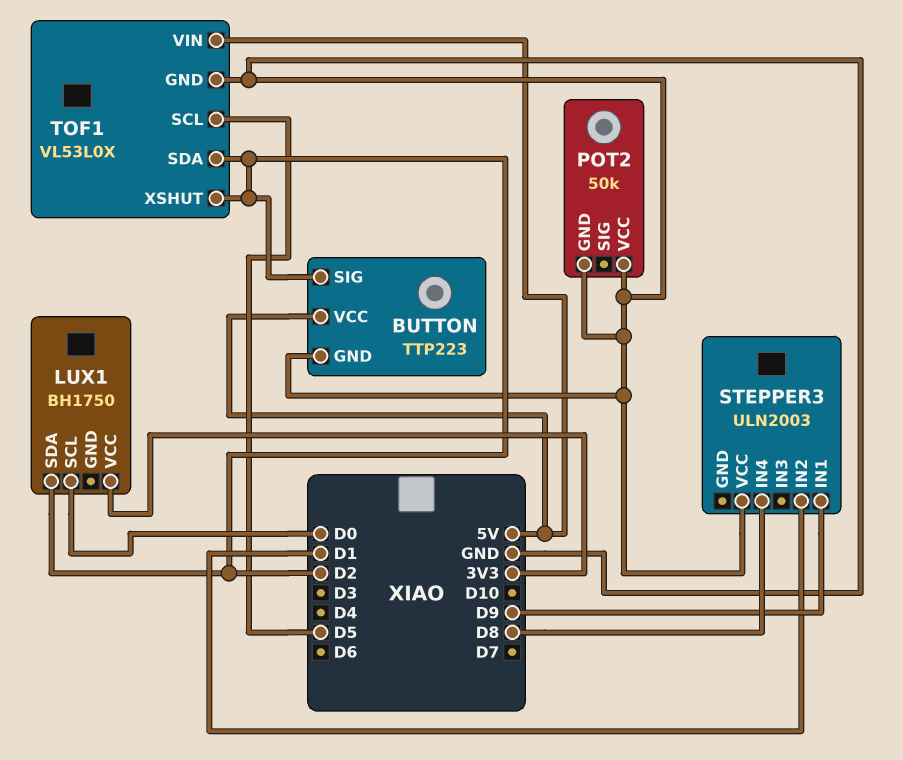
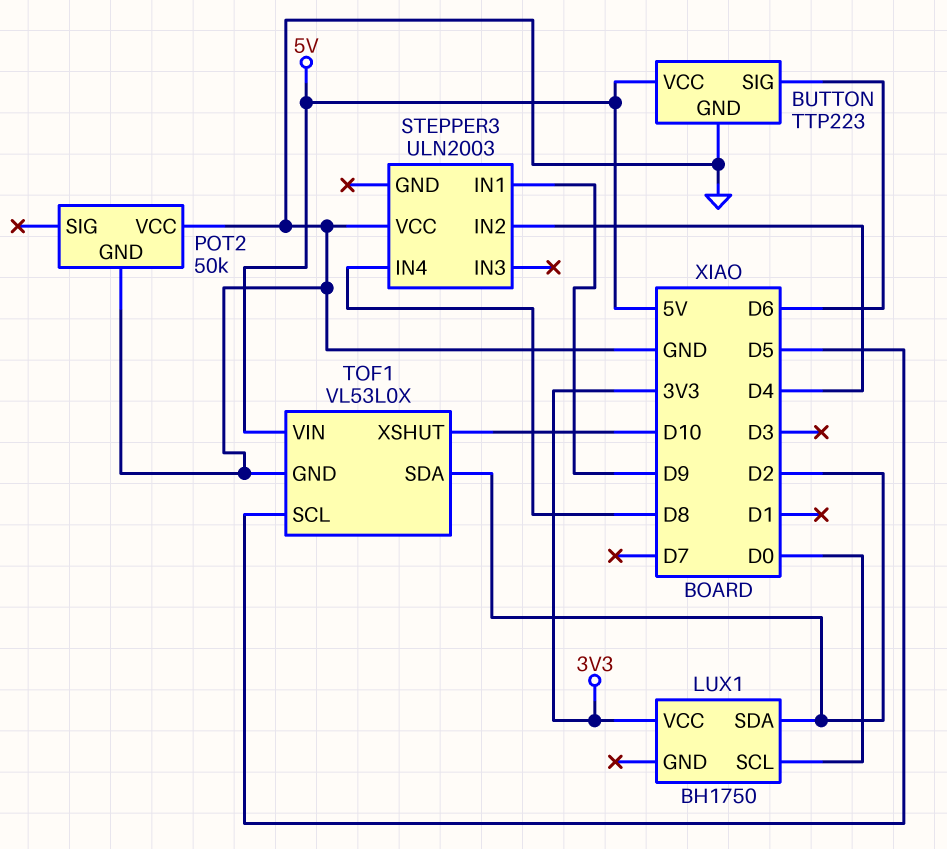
BUTTON pin SIG: D2 -> D6
STEPPER3 pin IN2: D1 -> D4
TOF1 pin XSHUT: D2 -> D10

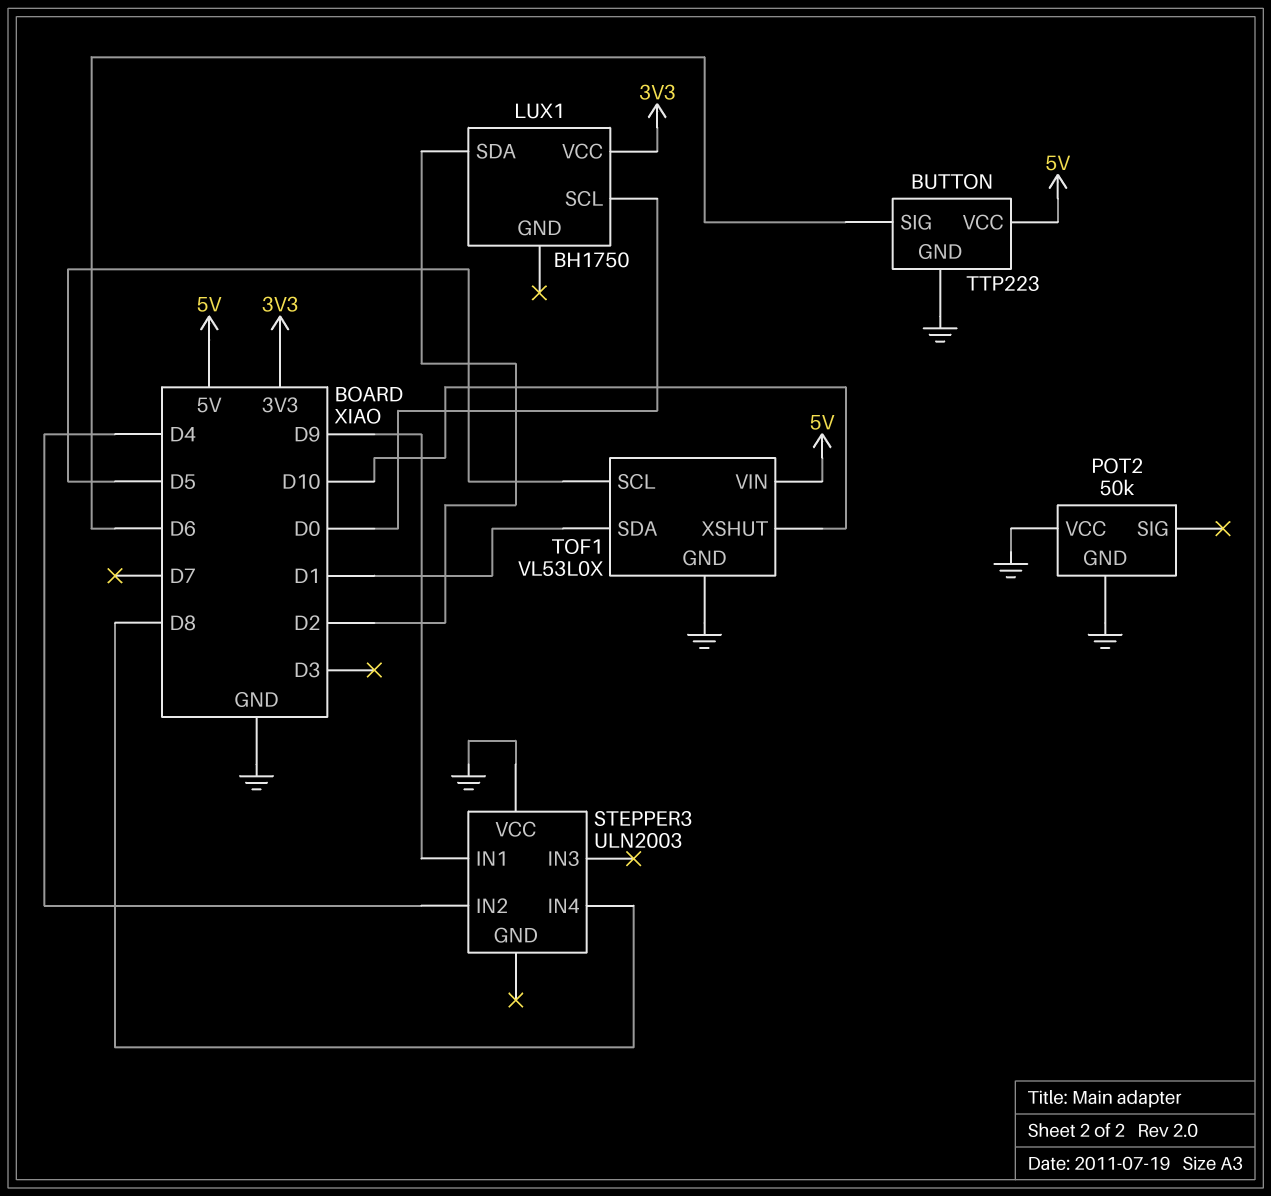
TOF1 pin SDA: D2 -> D1

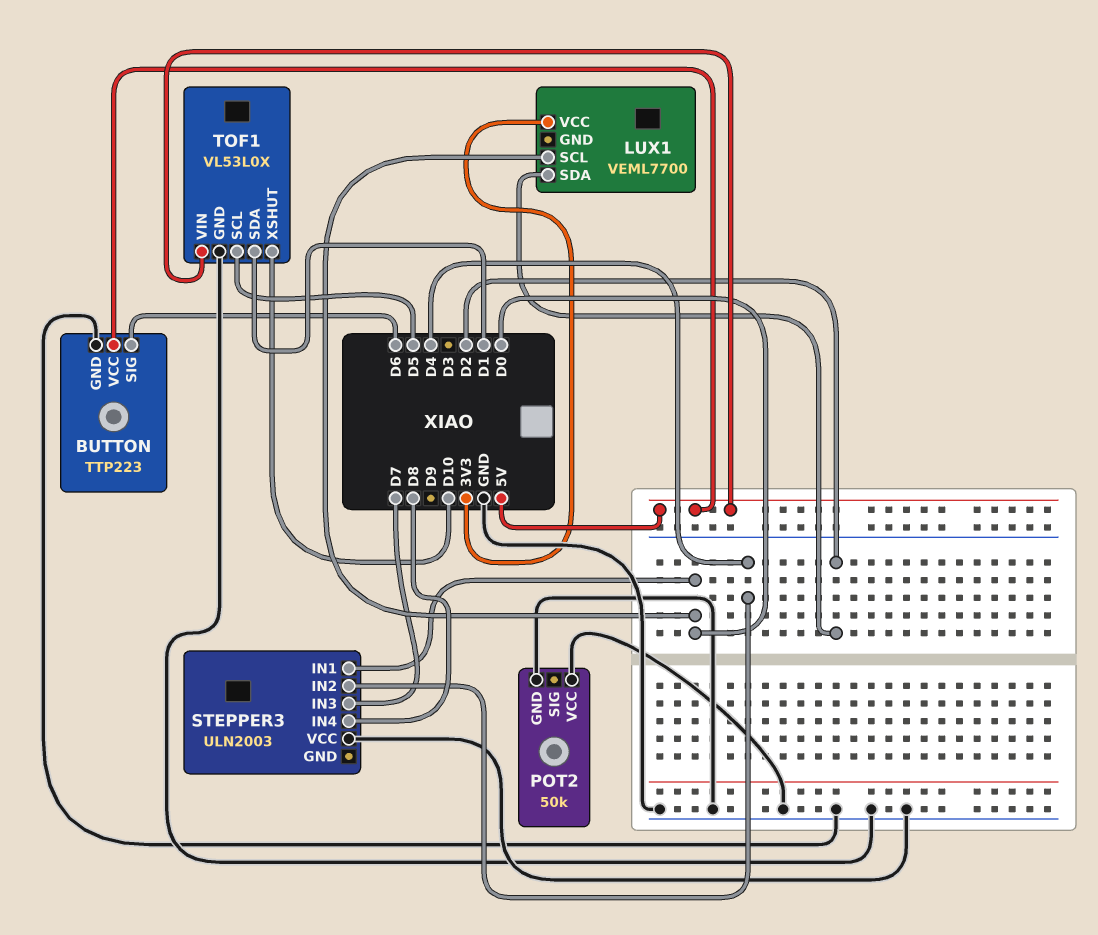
LUX1: BH1750 -> VEML7700
STEPPER3 pin IN1: D9 -> D0
STEPPER3 pin IN3: none -> D7

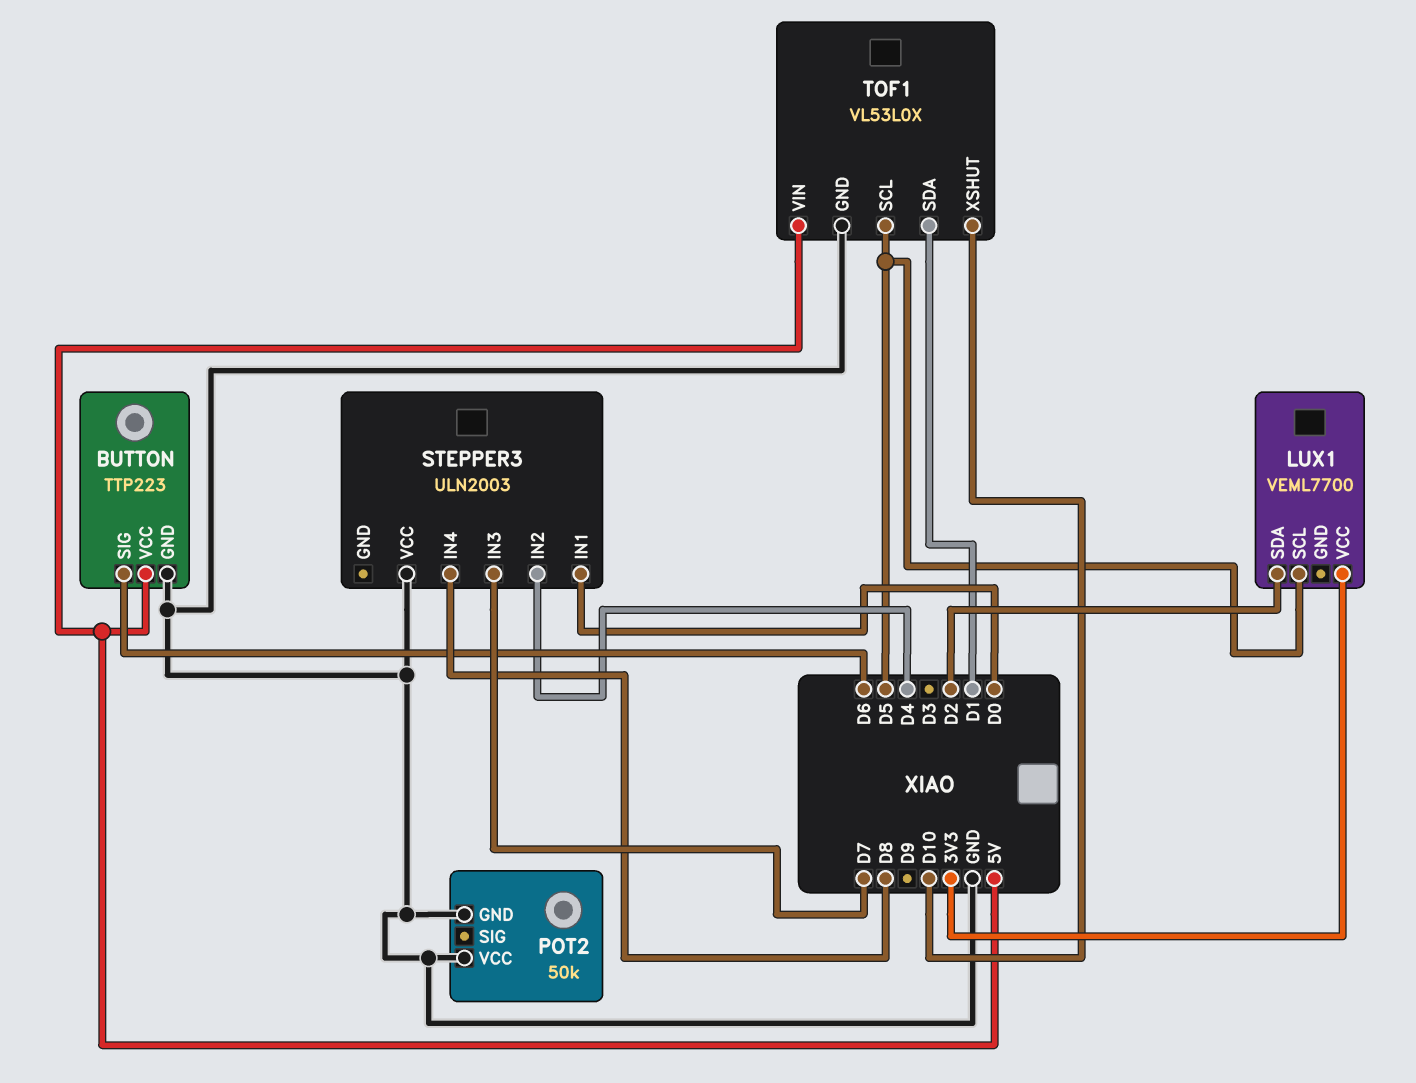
LUX1 pin SCL: D0 -> D5

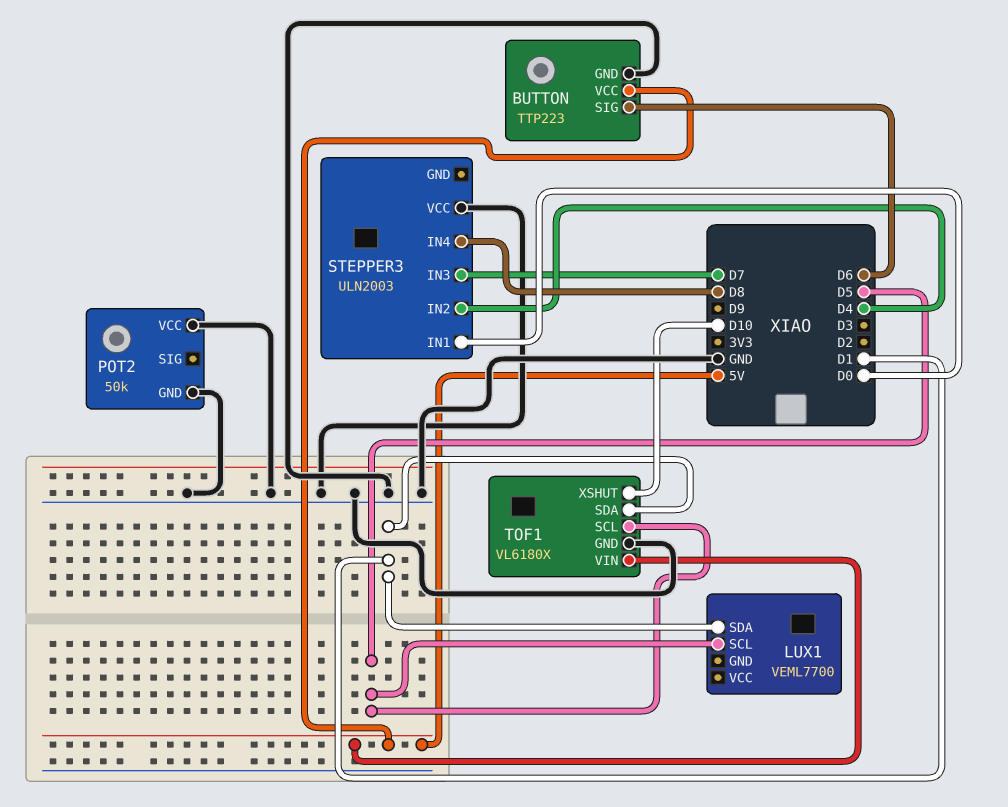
LUX1 pin SDA: D2 -> D1
LUX1 pin VCC: 3V3 -> none
TOF1: VL53L0X -> VL6180X

